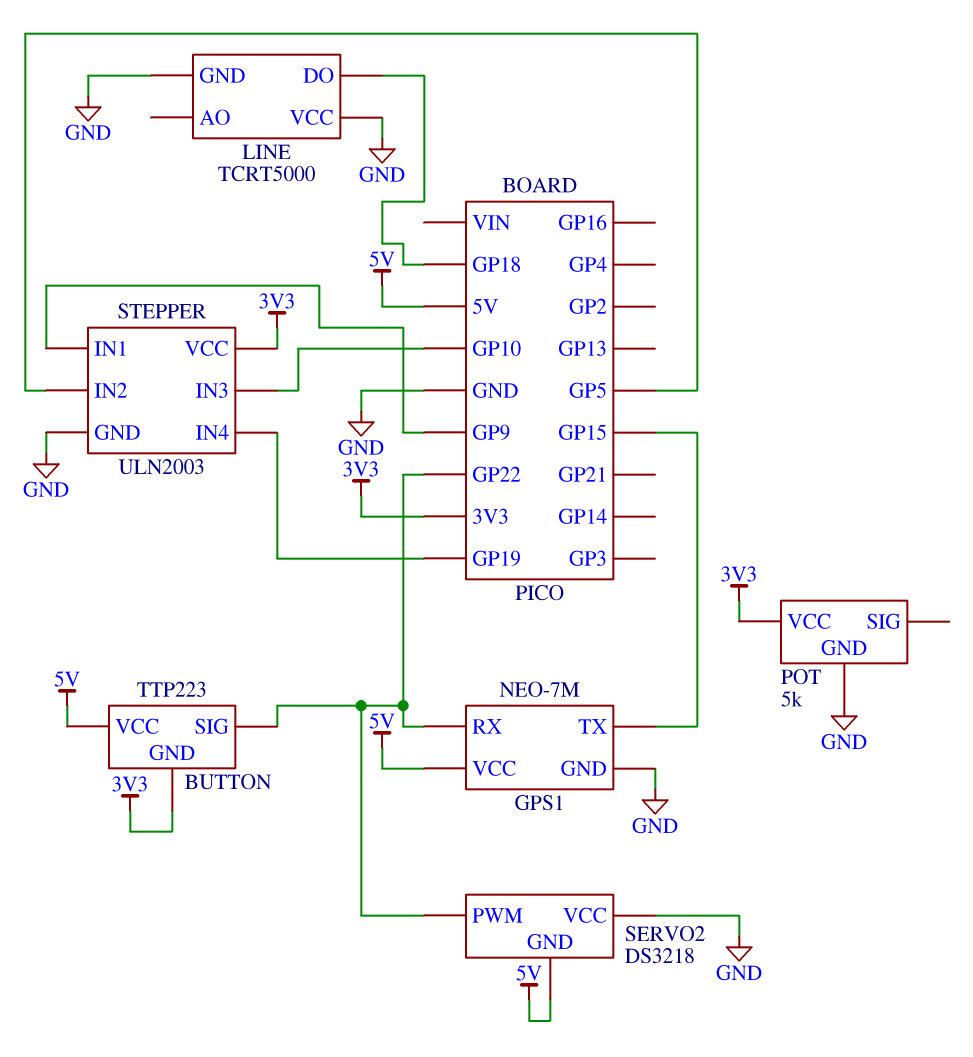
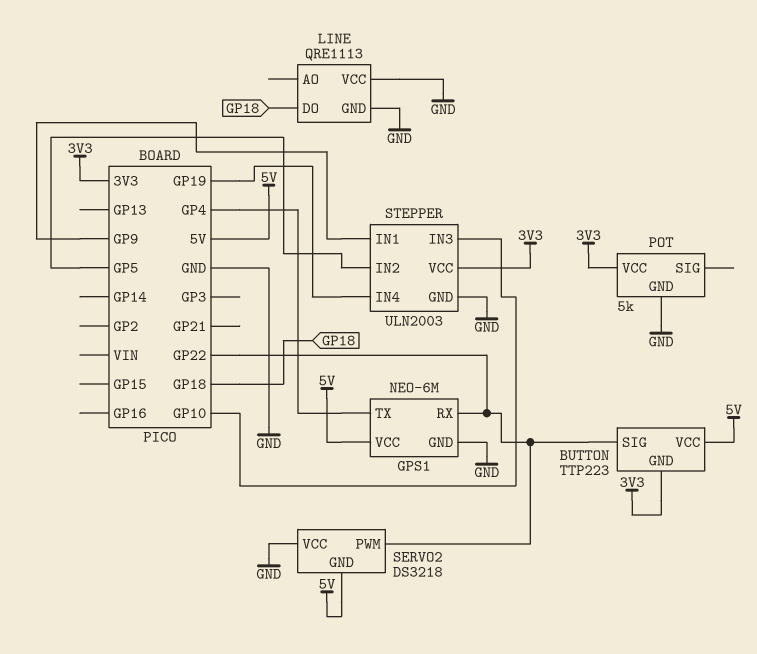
GPS1: NEO-7M -> NEO-6M
GPS1 pin TX: GP15 -> GP4
LINE: TCRT5000 -> QRE1113

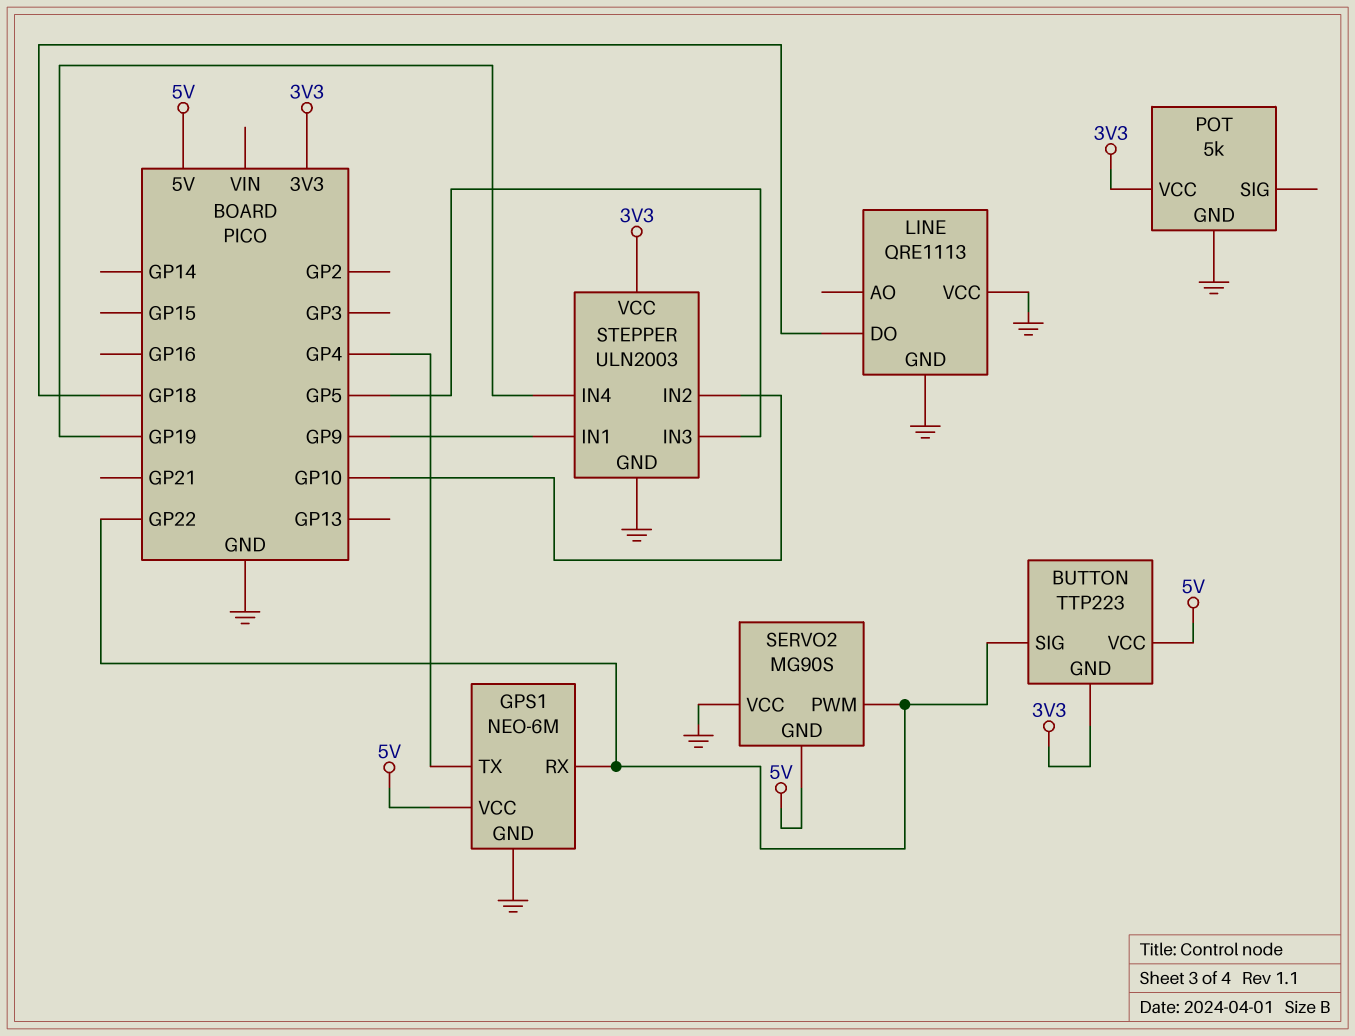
SERVO2: DS3218 -> MG90S
STEPPER pin IN2: GP5 -> GP10
STEPPER pin IN3: GP10 -> GP5

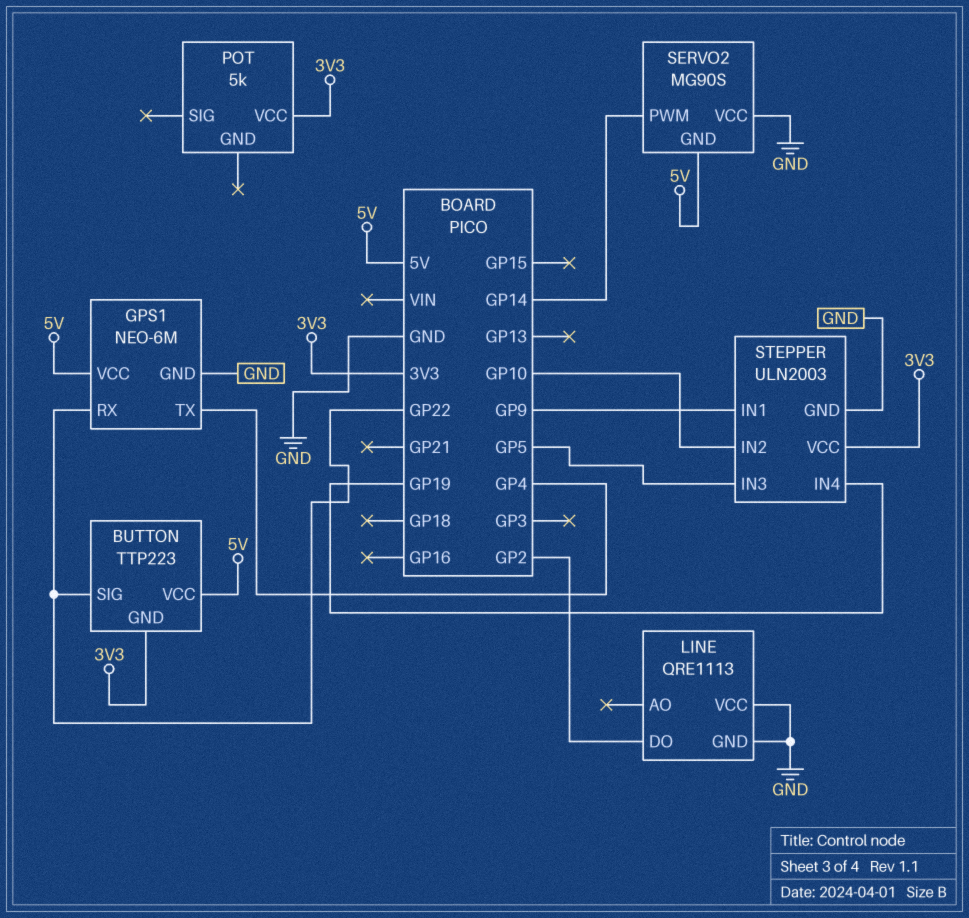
LINE pin DO: GP18 -> GP2
POT pin GND: GND -> none
SERVO2 pin PWM: GP22 -> GP14

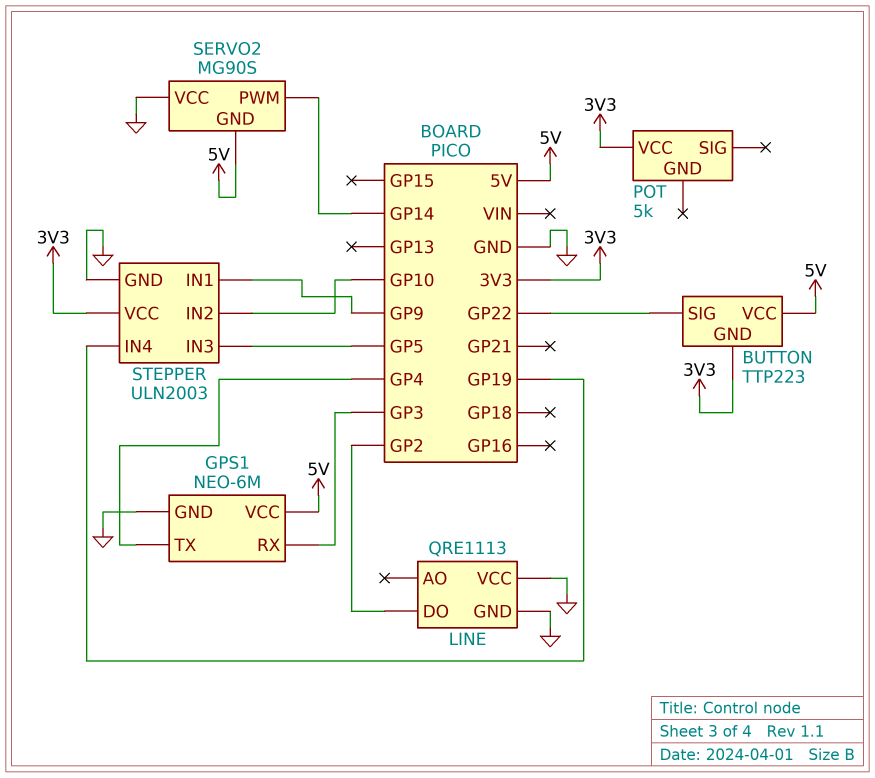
GPS1 pin RX: GP22 -> GP3

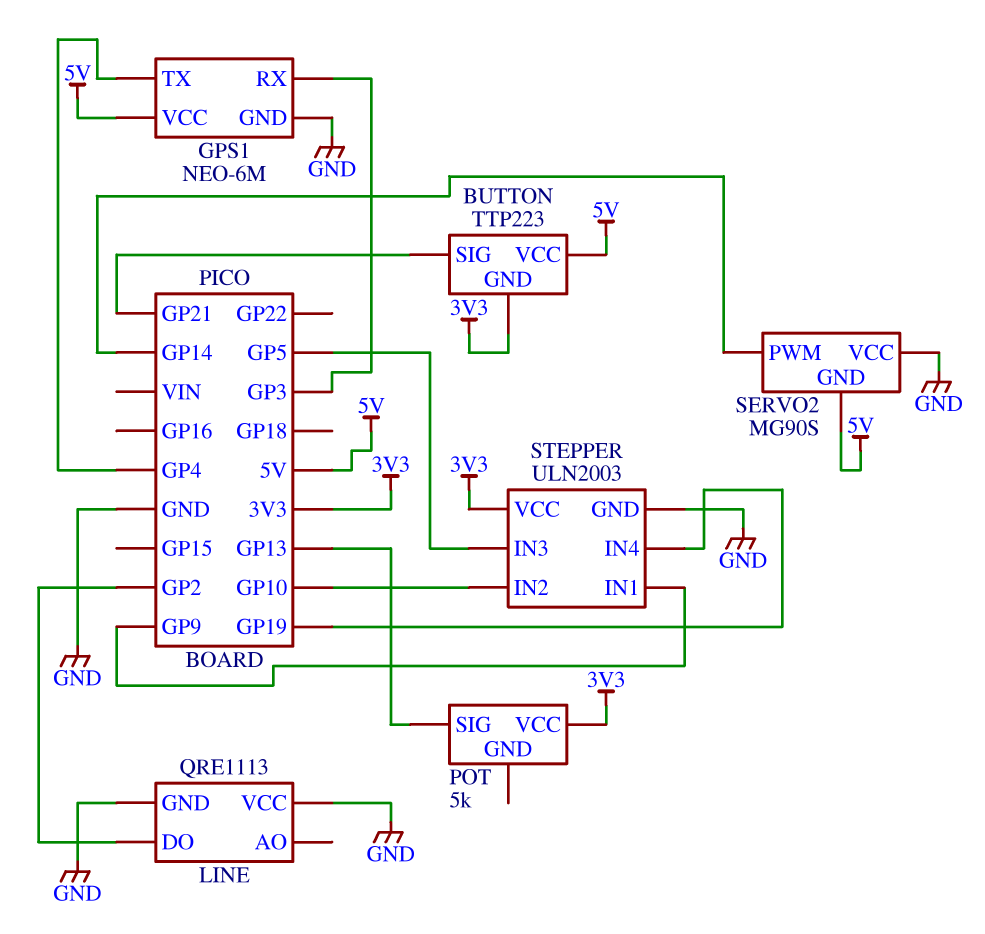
BUTTON pin SIG: GP22 -> GP21
POT pin SIG: none -> GP13

